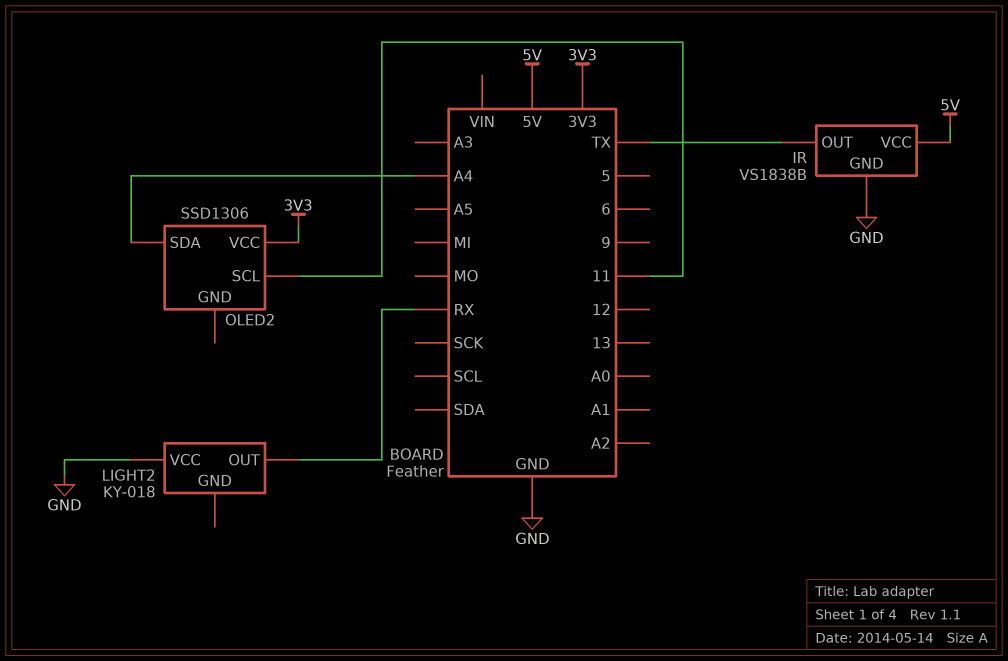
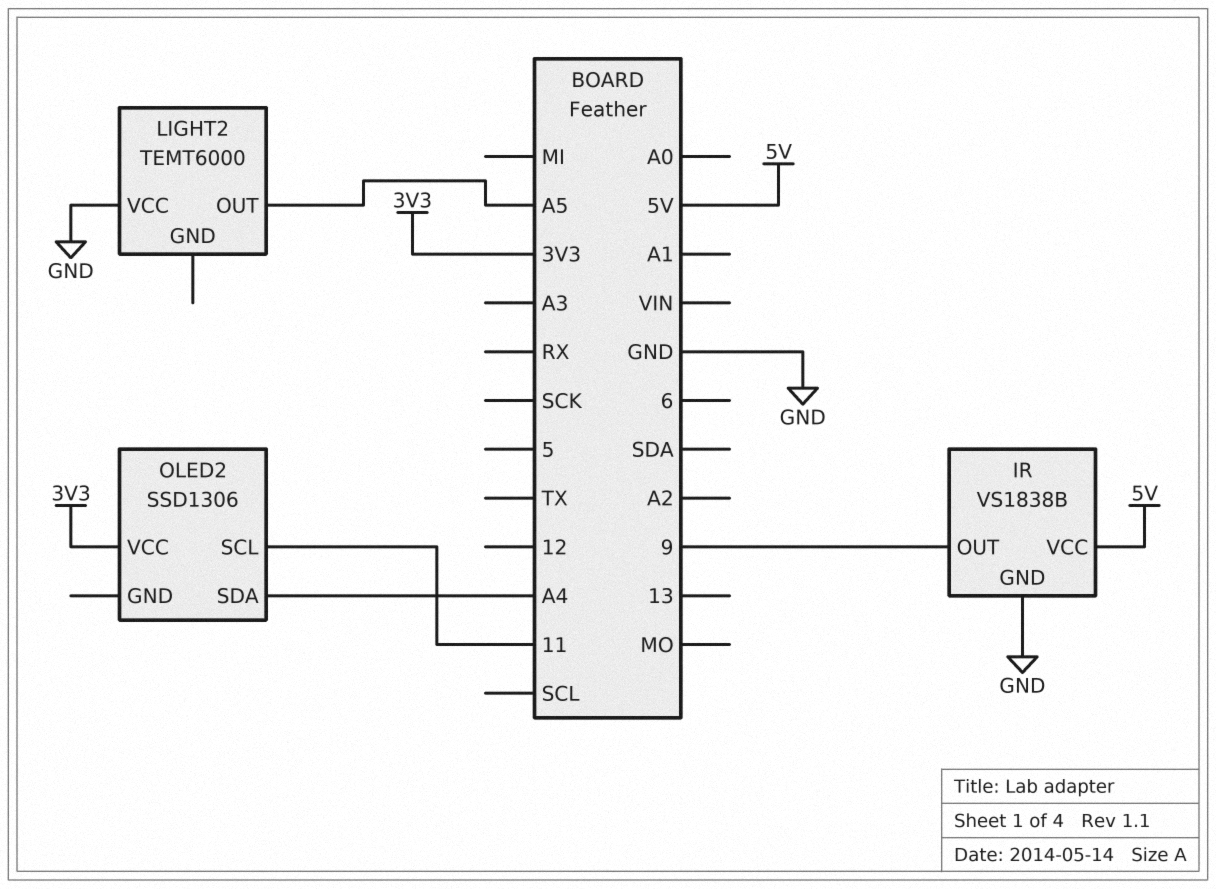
IR pin OUT: TX -> 9
LIGHT2: KY-018 -> TEMT6000
LIGHT2 pin OUT: RX -> A5

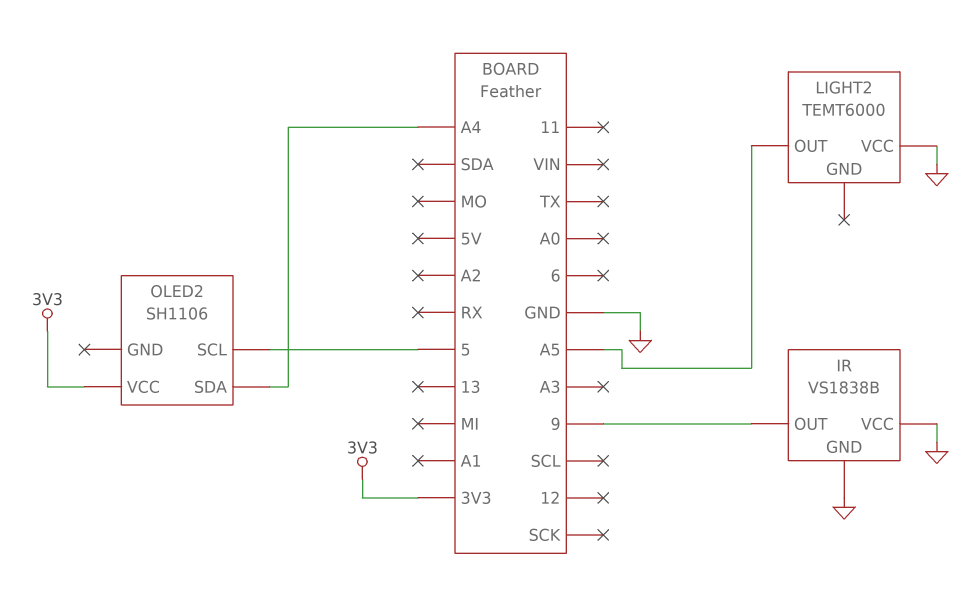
IR pin VCC: 5V -> GND
OLED2: SSD1306 -> SH1106
OLED2 pin SCL: 11 -> 5

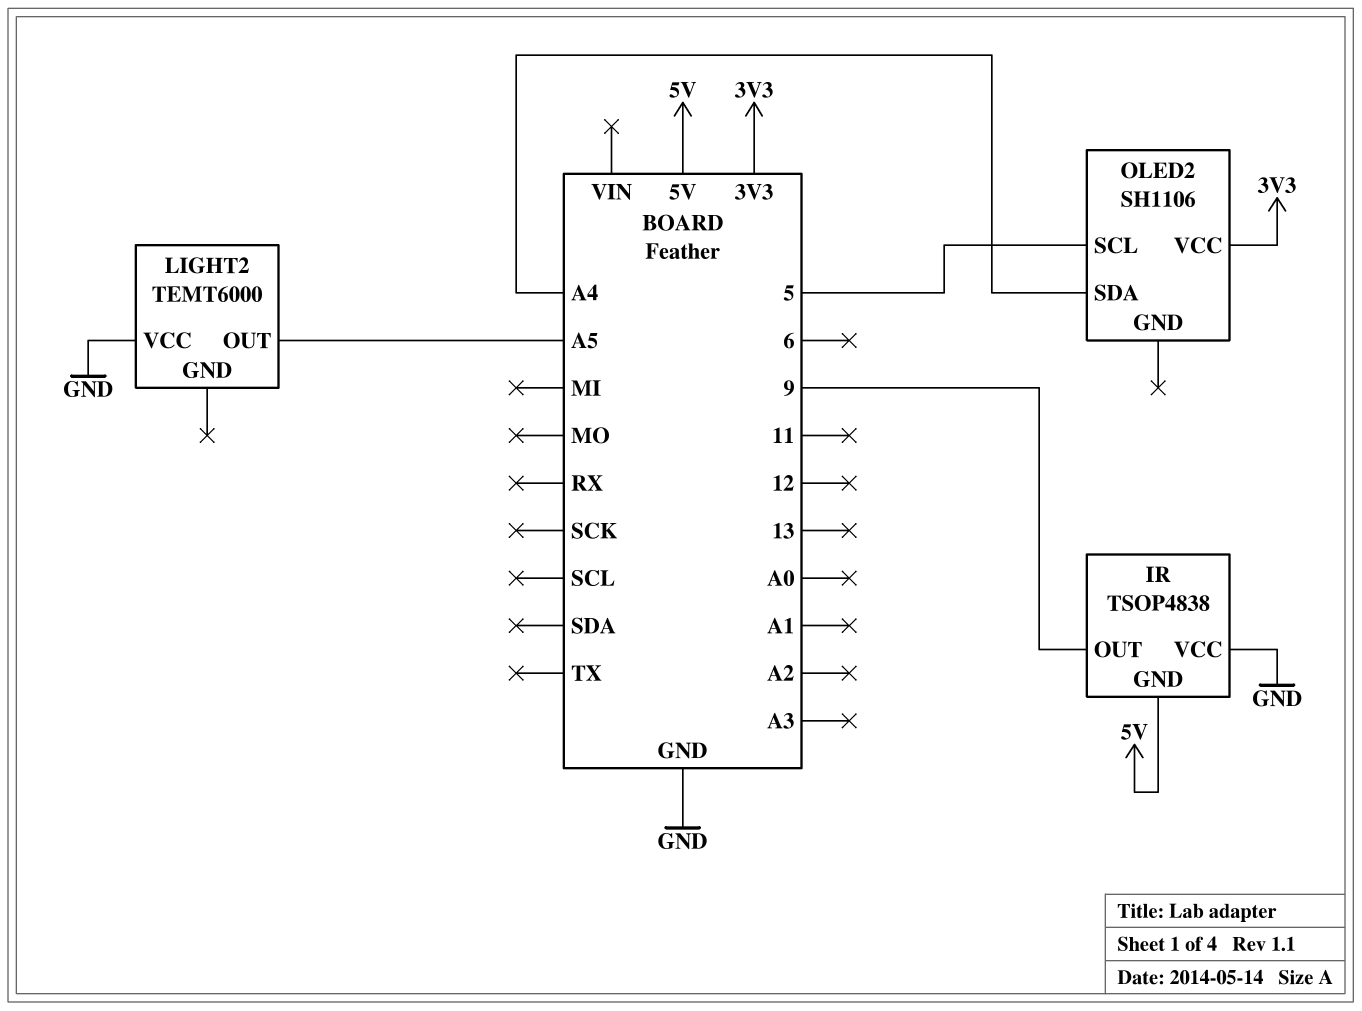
IR: VS1838B -> TSOP4838
IR pin GND: GND -> 5V

